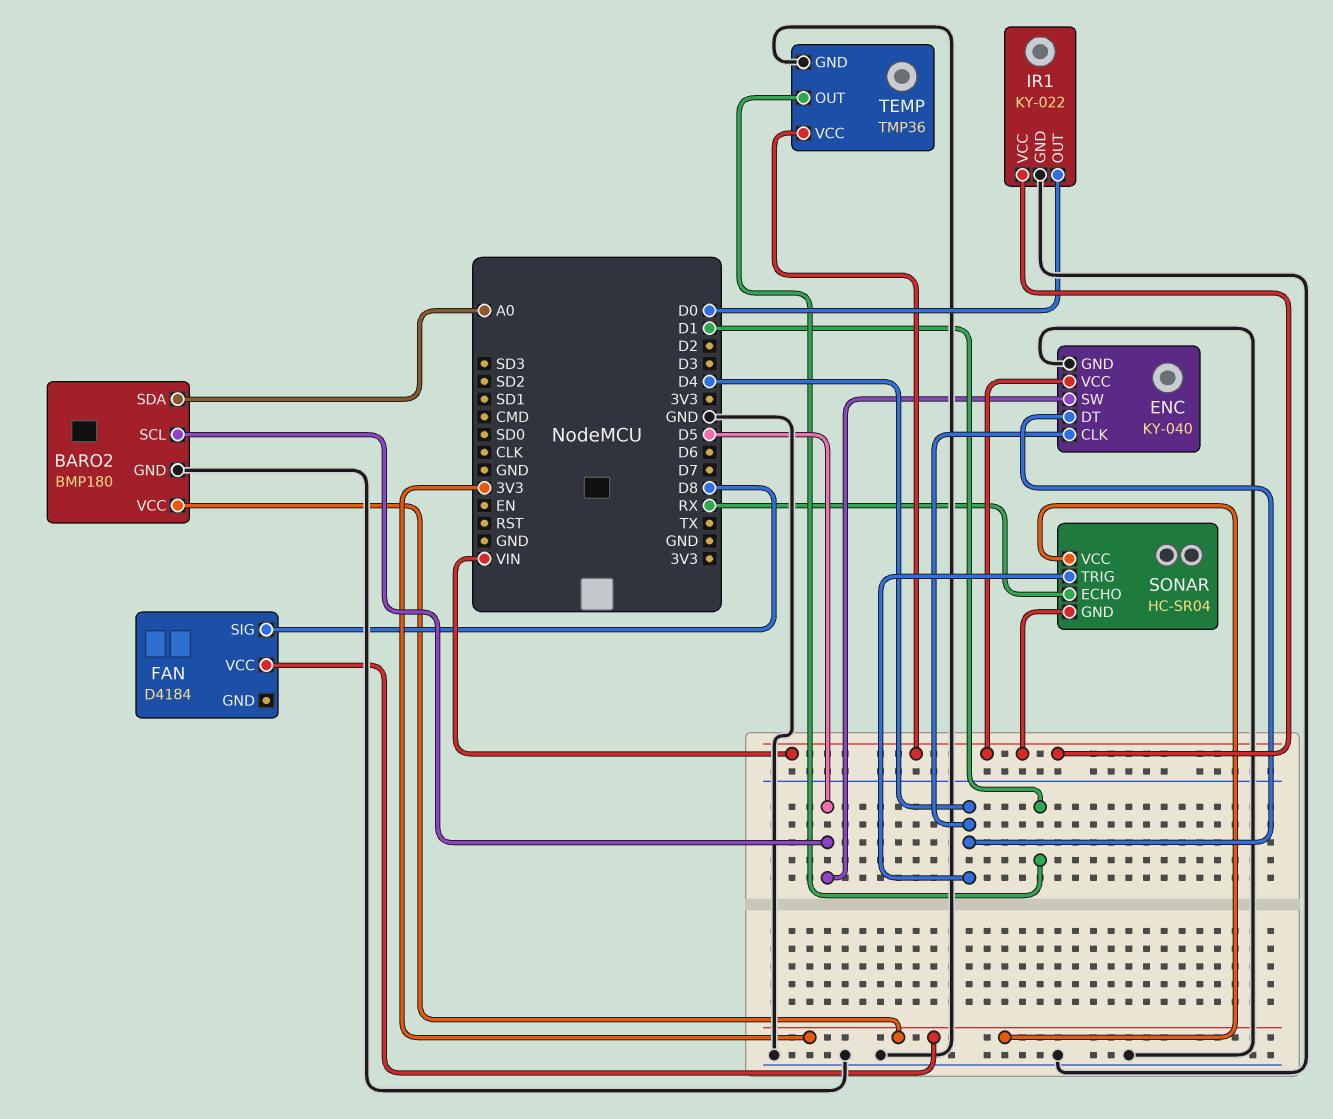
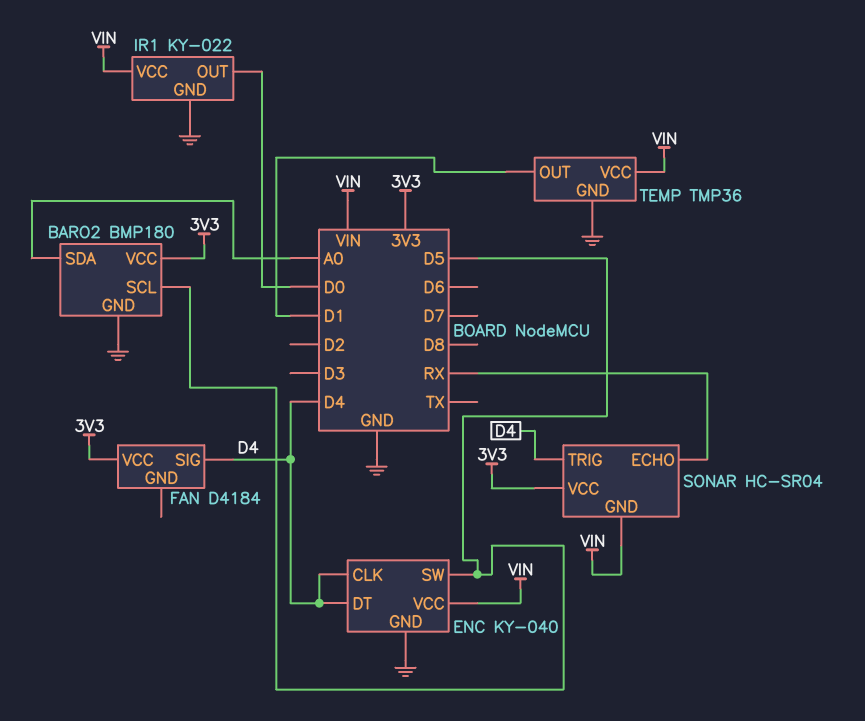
FAN pin SIG: D8 -> D4

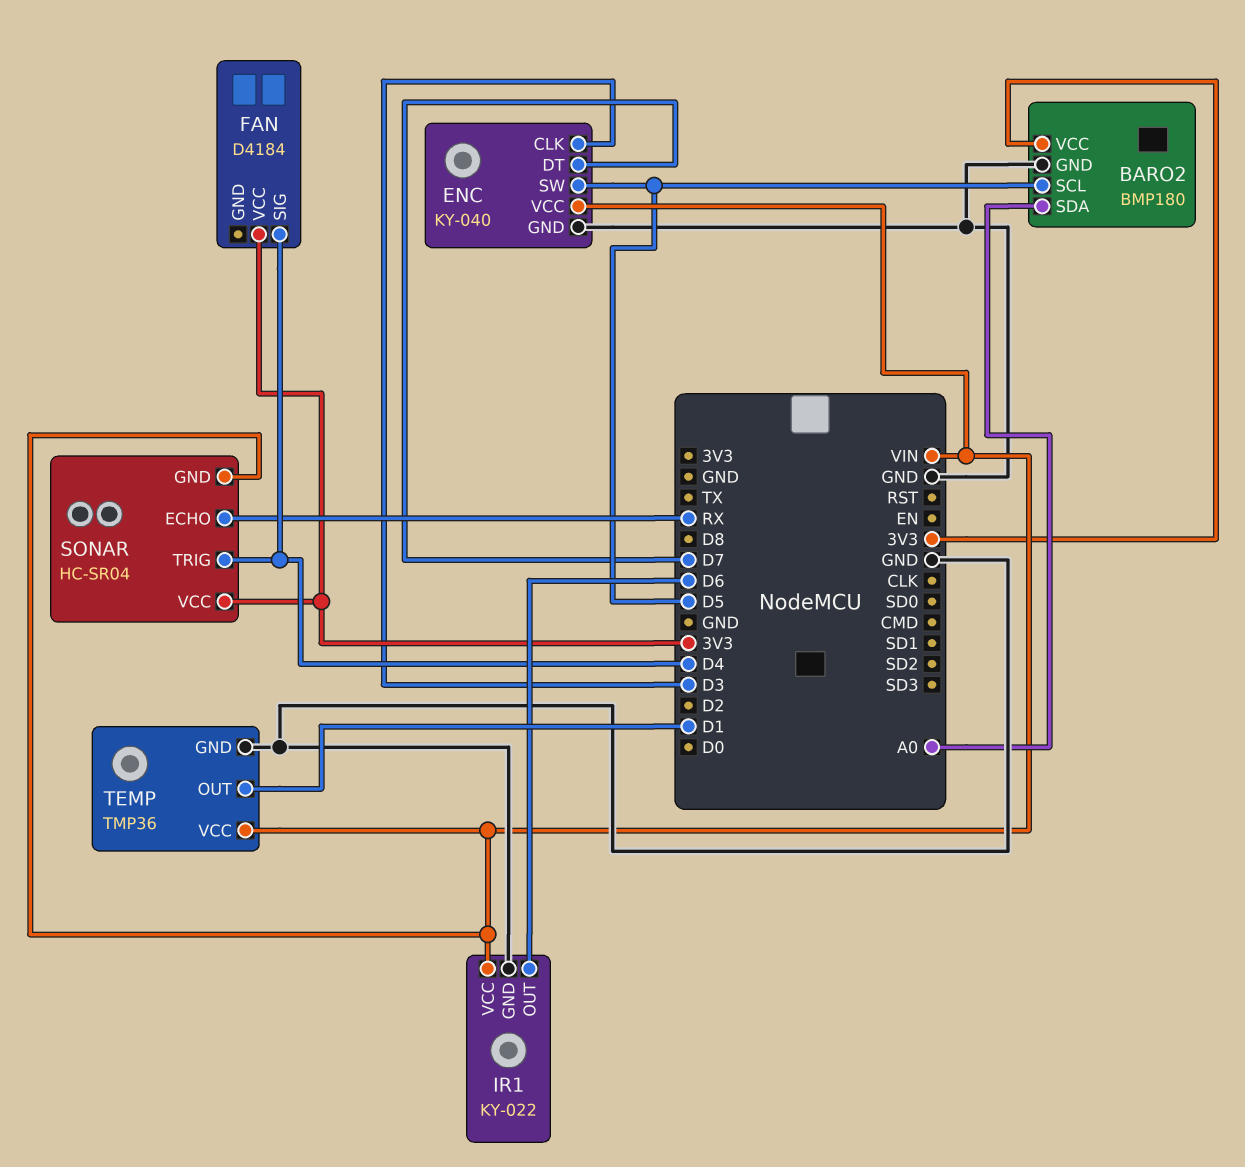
ENC pin CLK: D4 -> D3
ENC pin DT: D4 -> D7
IR1 pin OUT: D0 -> D6

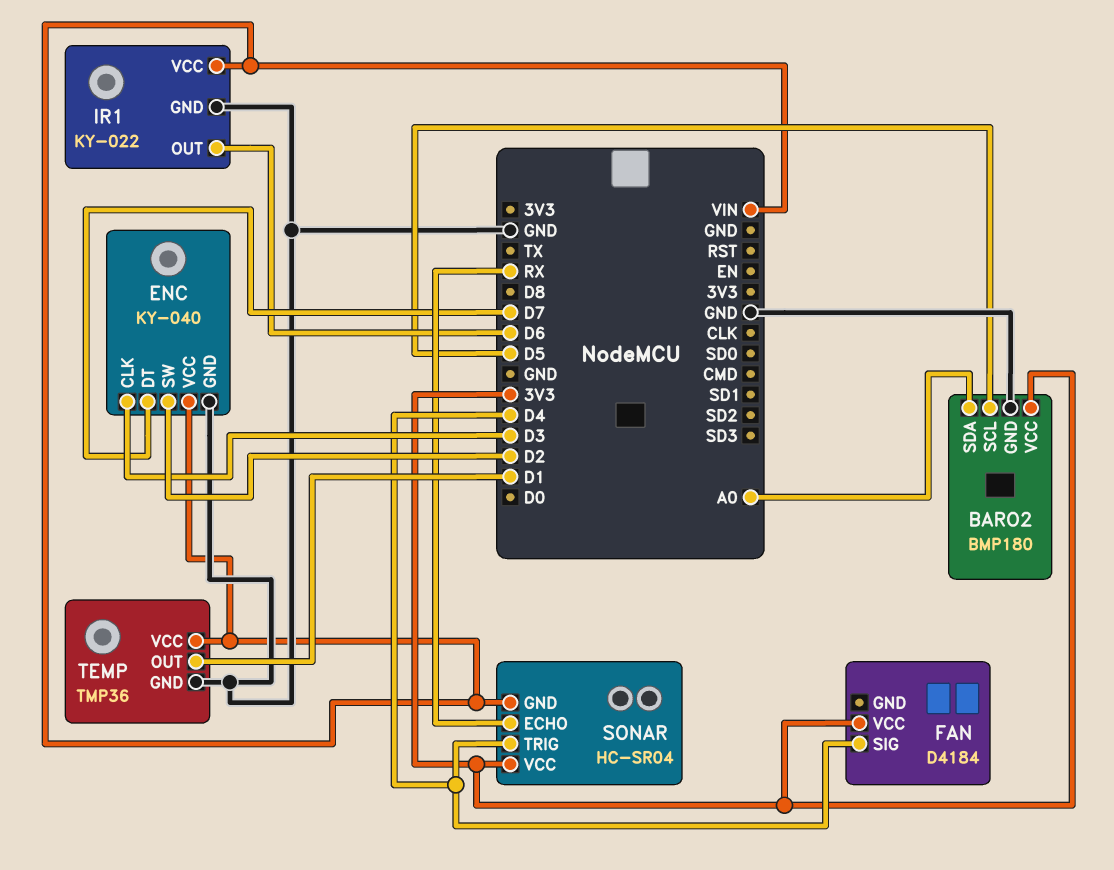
ENC pin SW: D5 -> D2

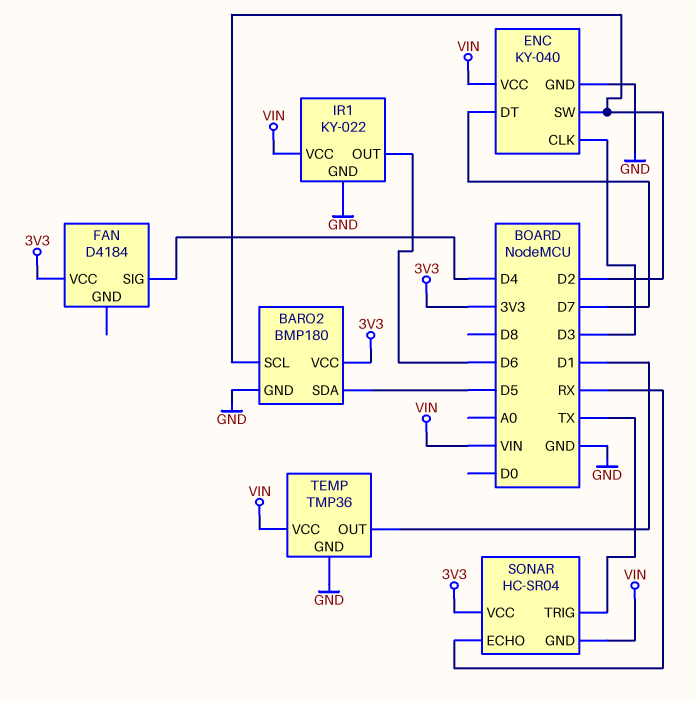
BARO2 pin SCL: D5 -> D2
BARO2 pin SDA: A0 -> D5
SONAR pin TRIG: D4 -> TX

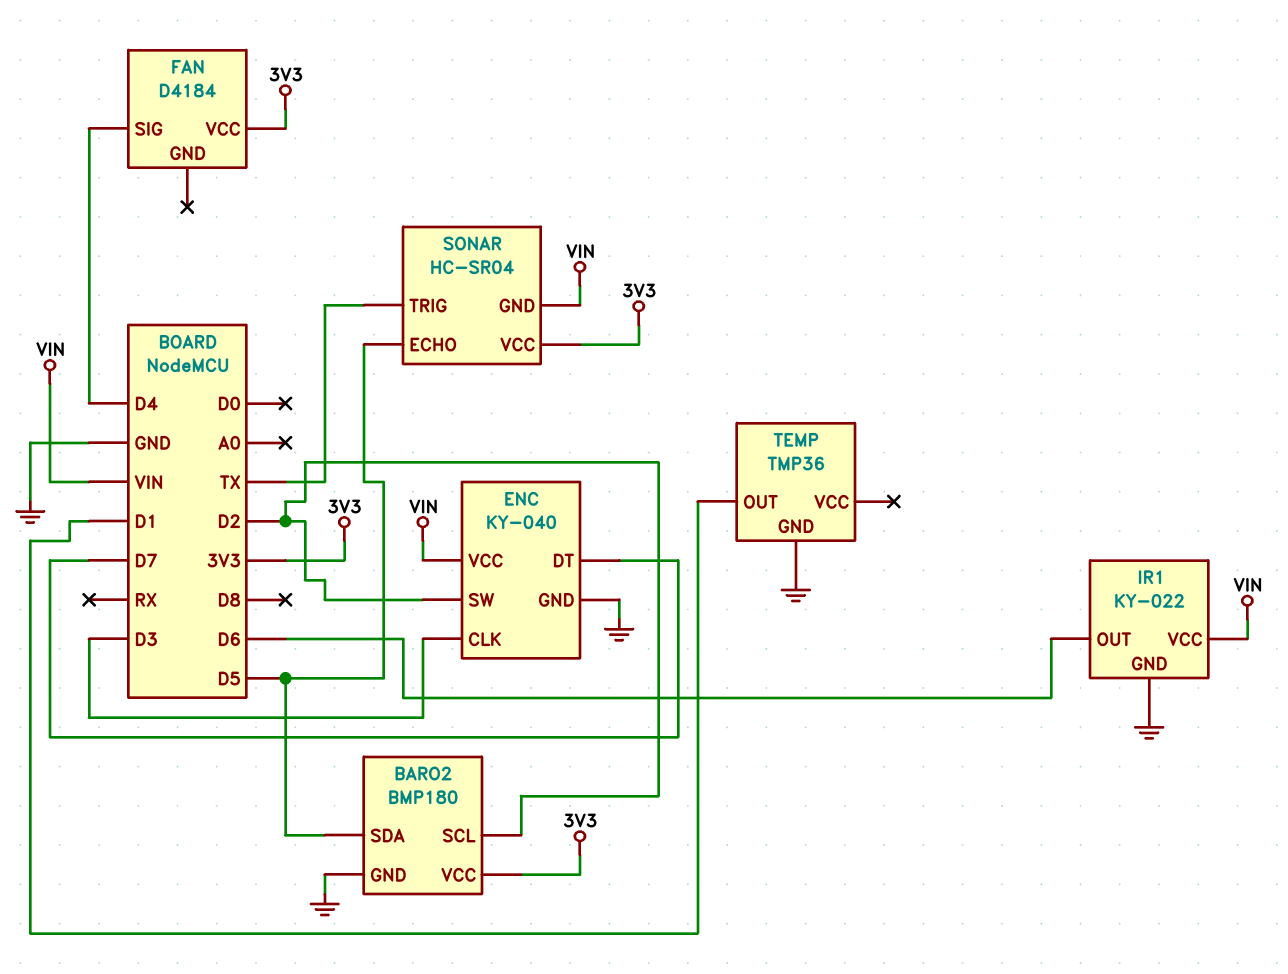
SONAR pin ECHO: RX -> D5
TEMP pin VCC: VIN -> none

